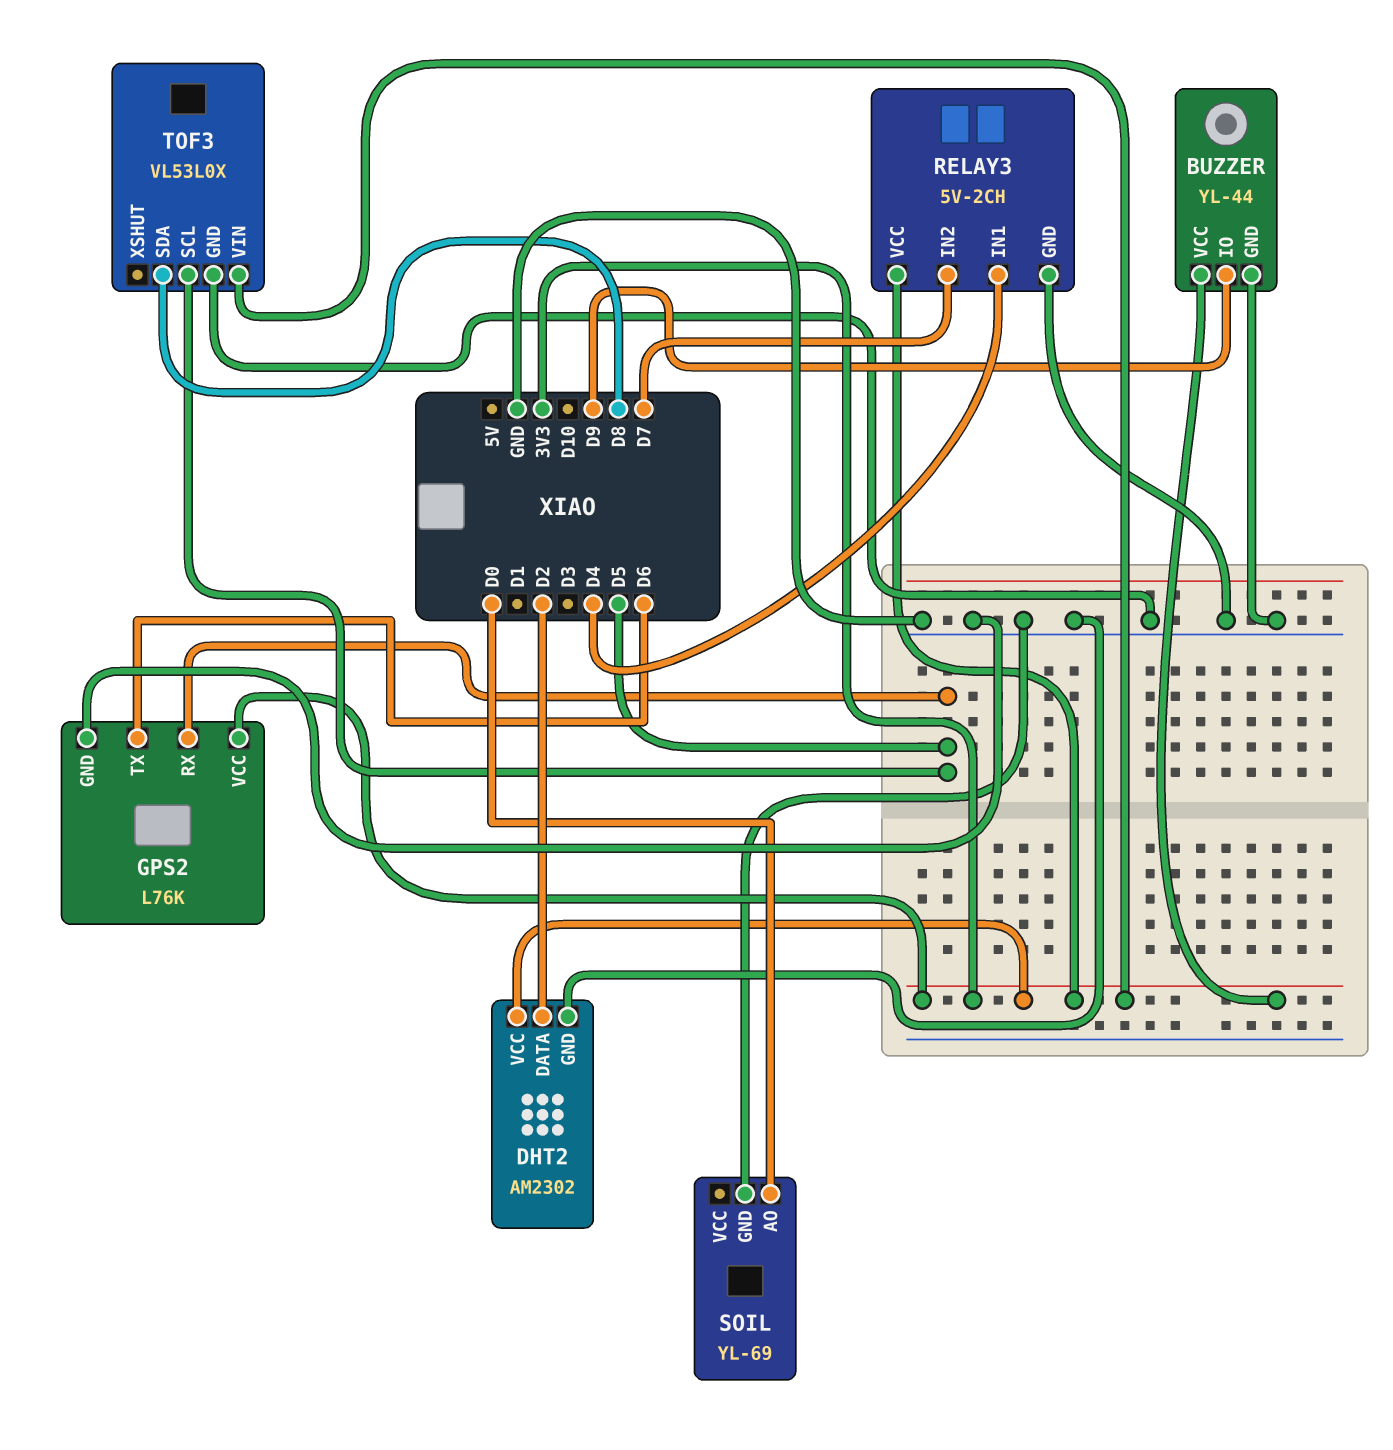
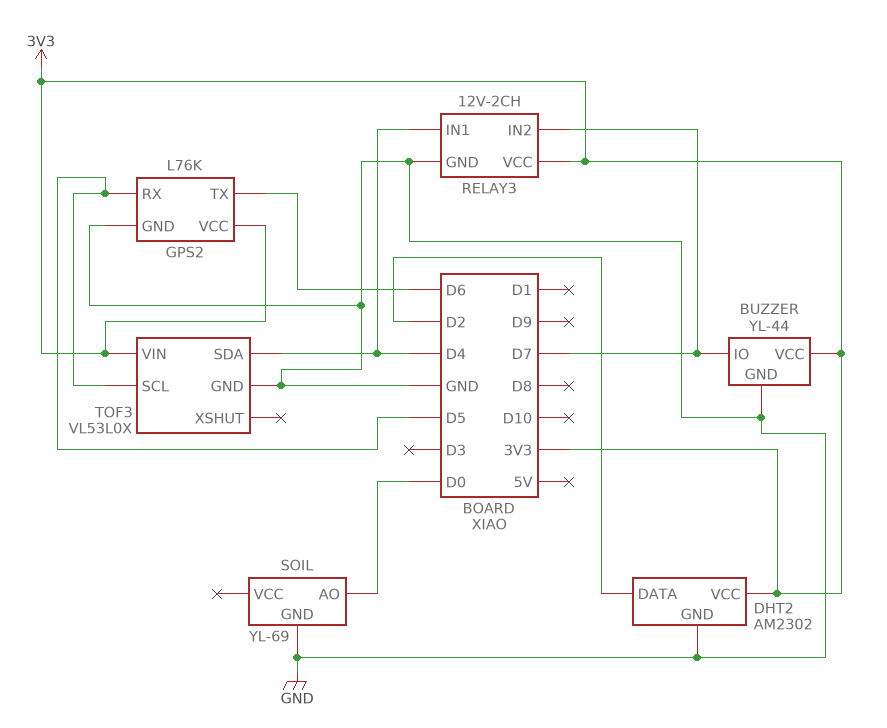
BUZZER pin IO: D9 -> D7
RELAY3: 5V-2CH -> 12V-2CH
TOF3 pin SDA: D8 -> D4

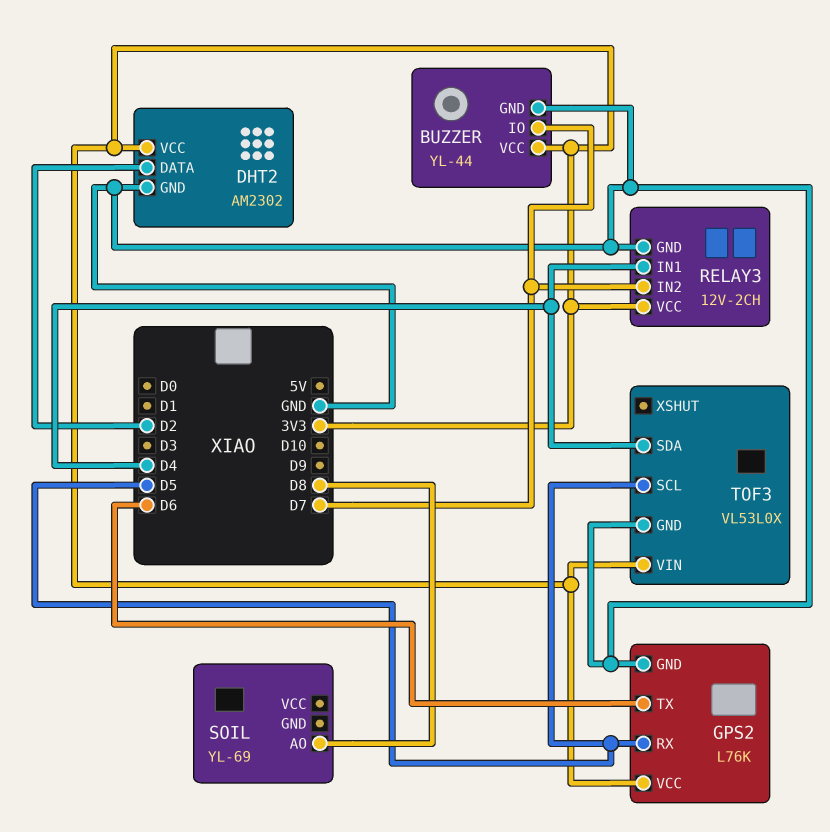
SOIL pin AO: D0 -> D8
SOIL pin GND: GND -> none

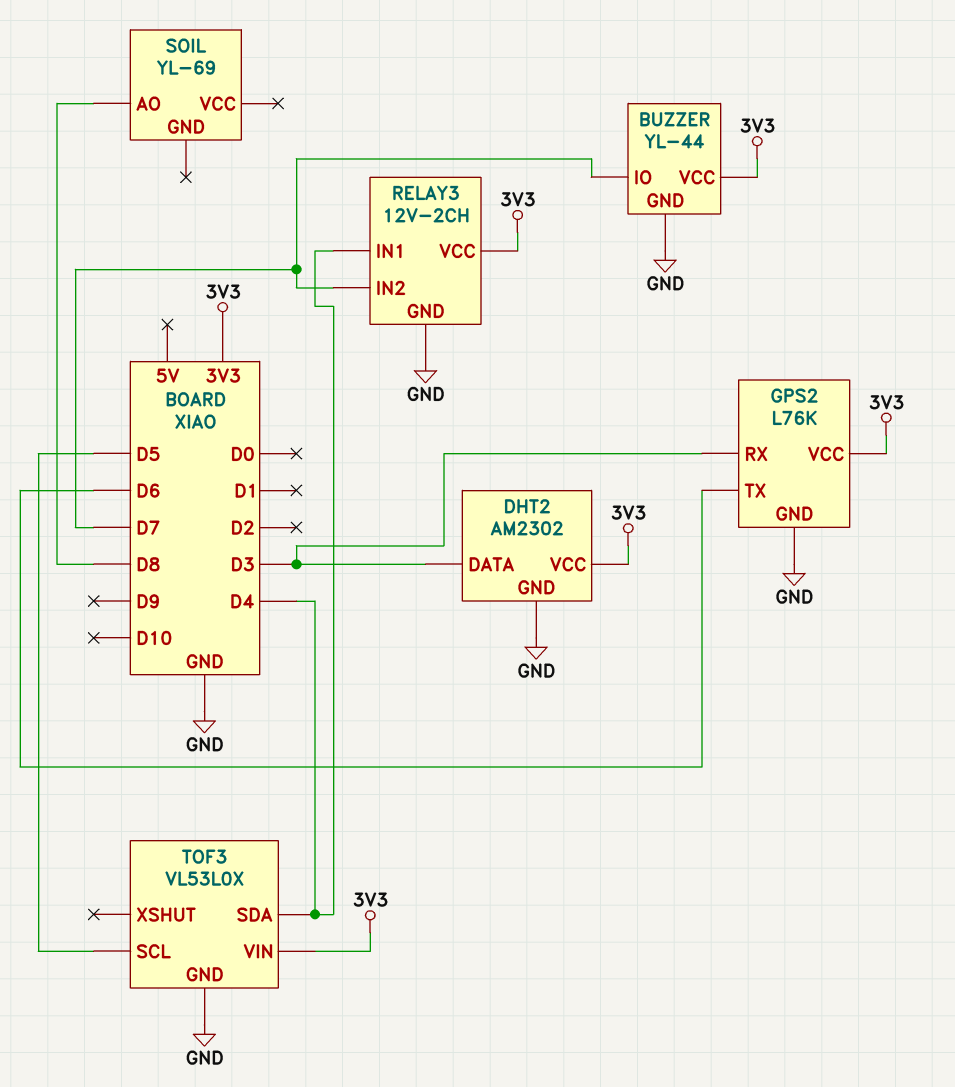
DHT2 pin DATA: D2 -> D3
GPS2 pin RX: D5 -> D3

